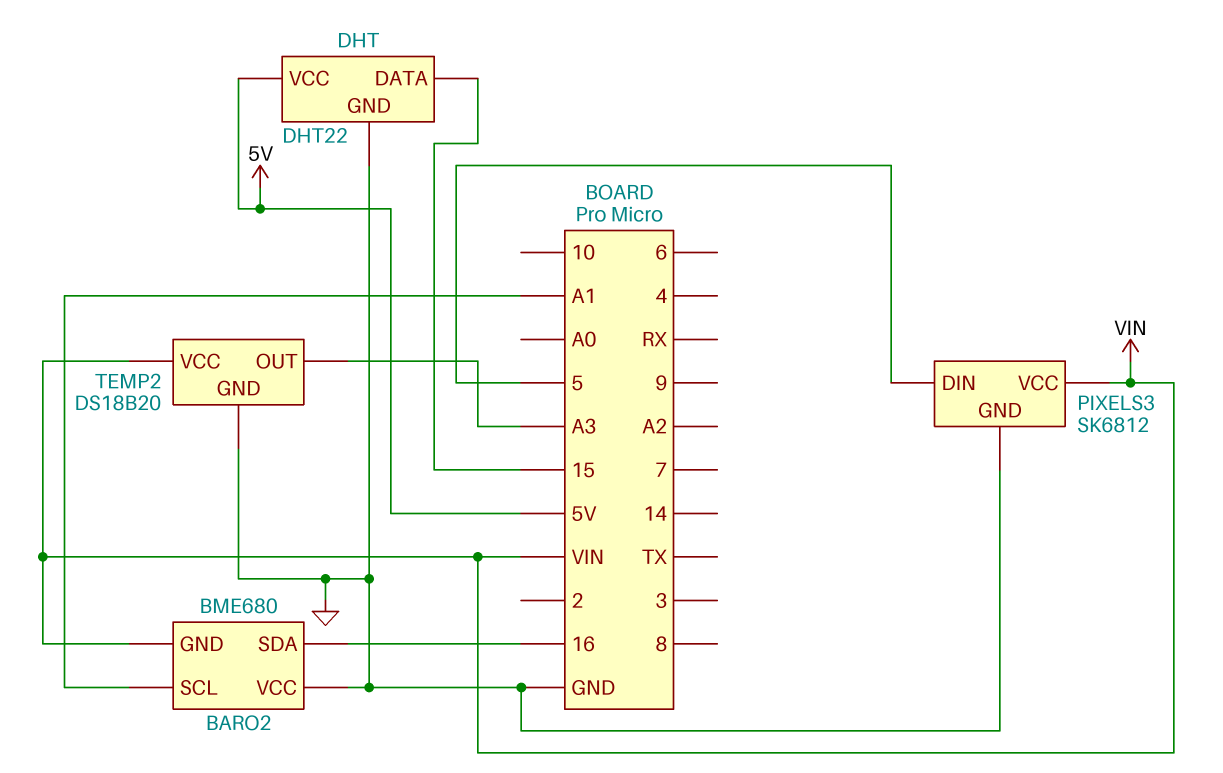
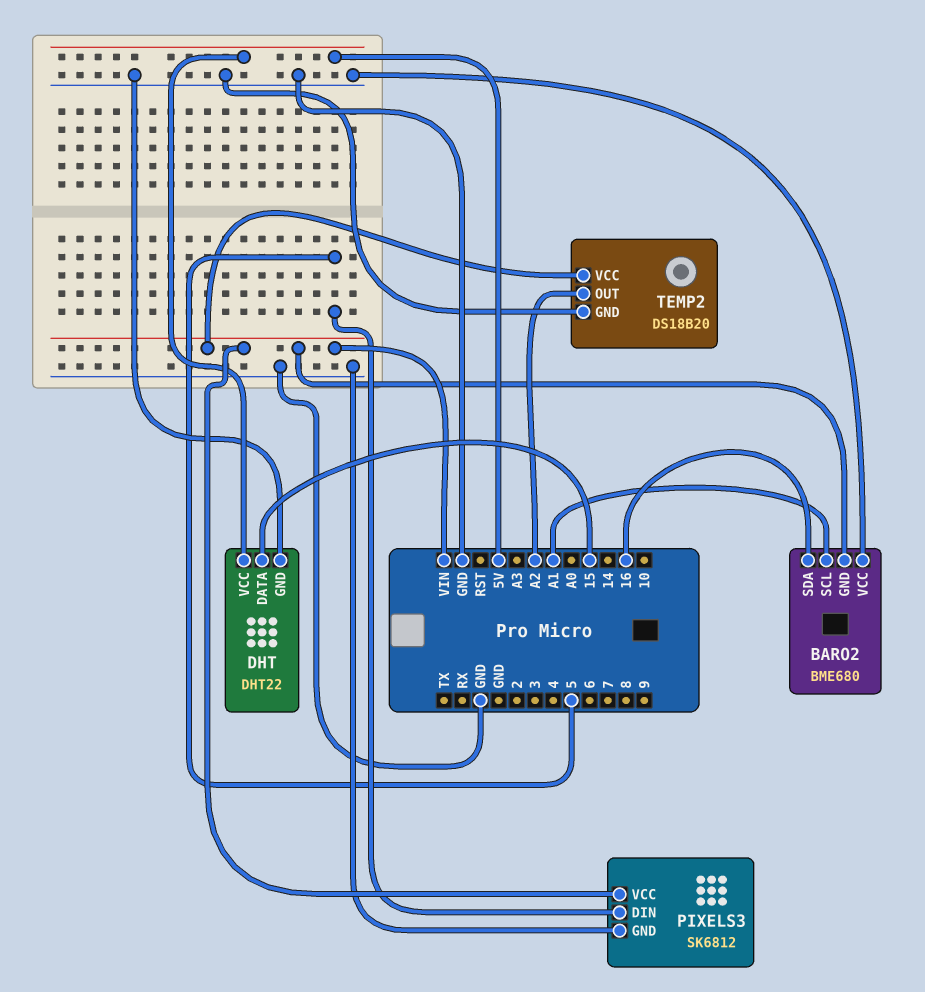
TEMP2 pin OUT: A3 -> A2

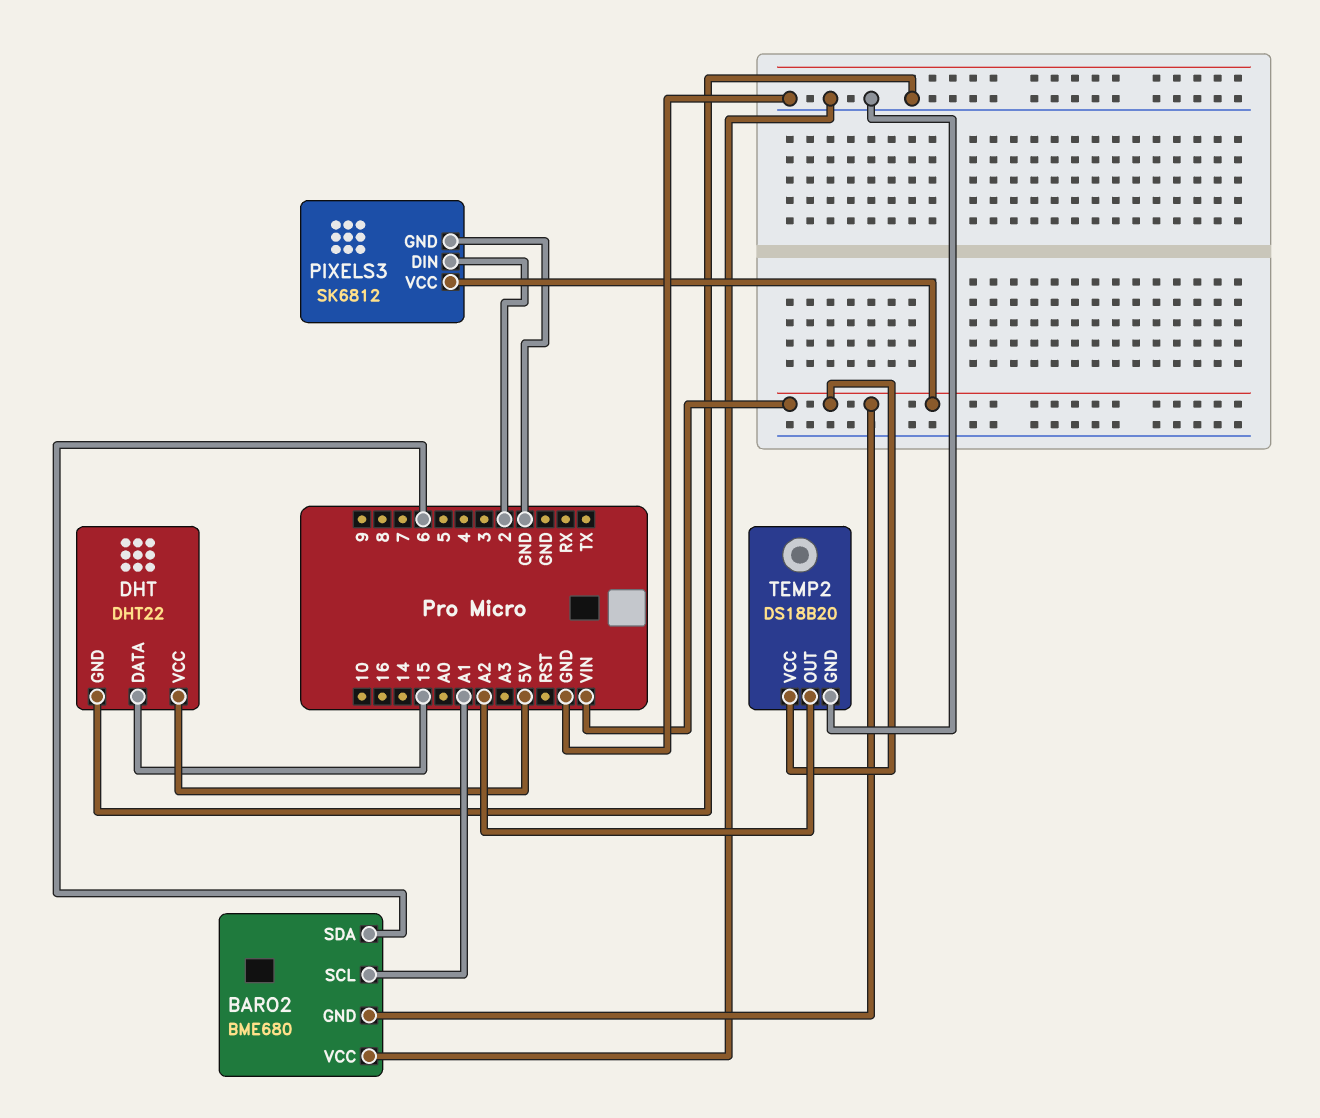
BARO2 pin SDA: 16 -> 6
PIXELS3 pin DIN: 5 -> 2

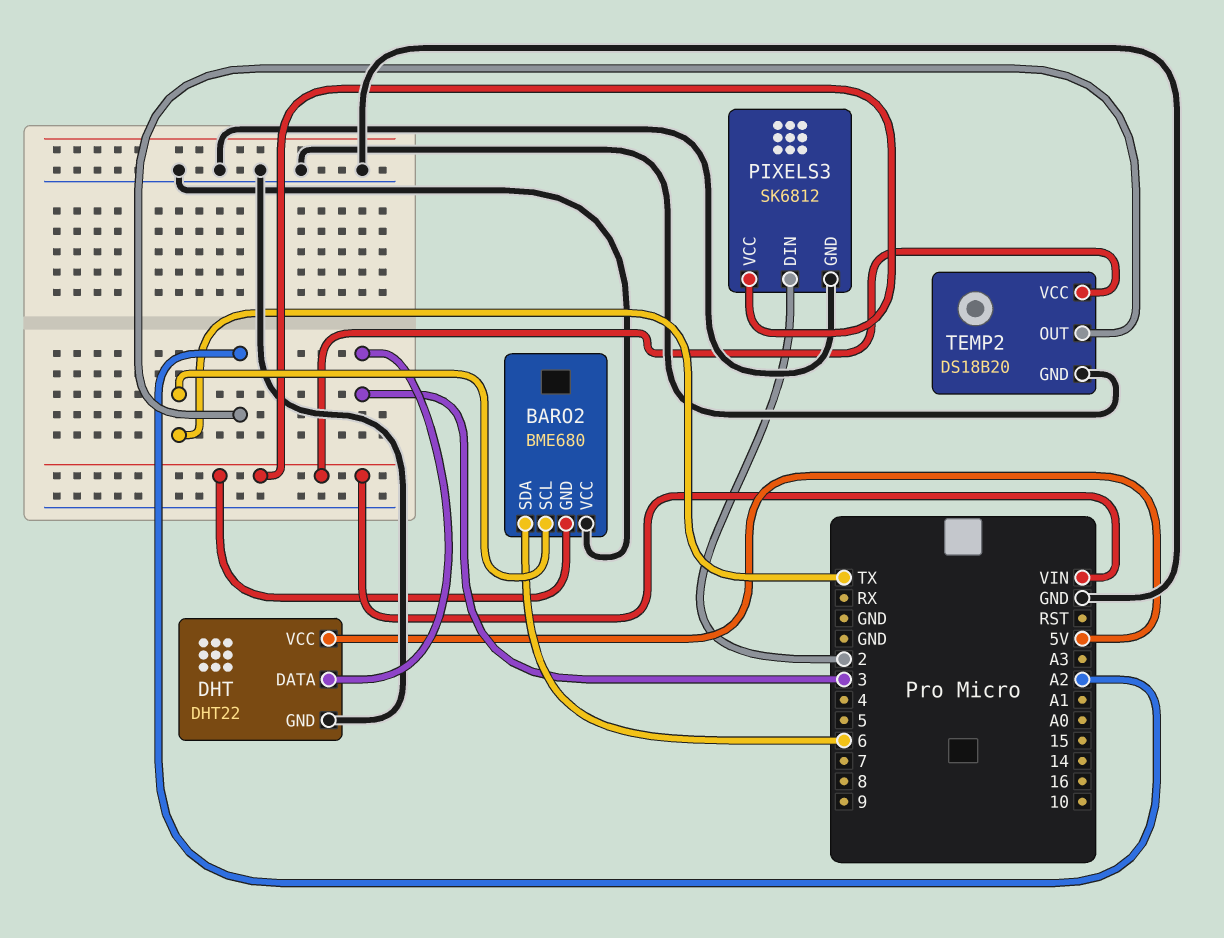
BARO2 pin SCL: A1 -> TX
DHT pin DATA: 15 -> 3

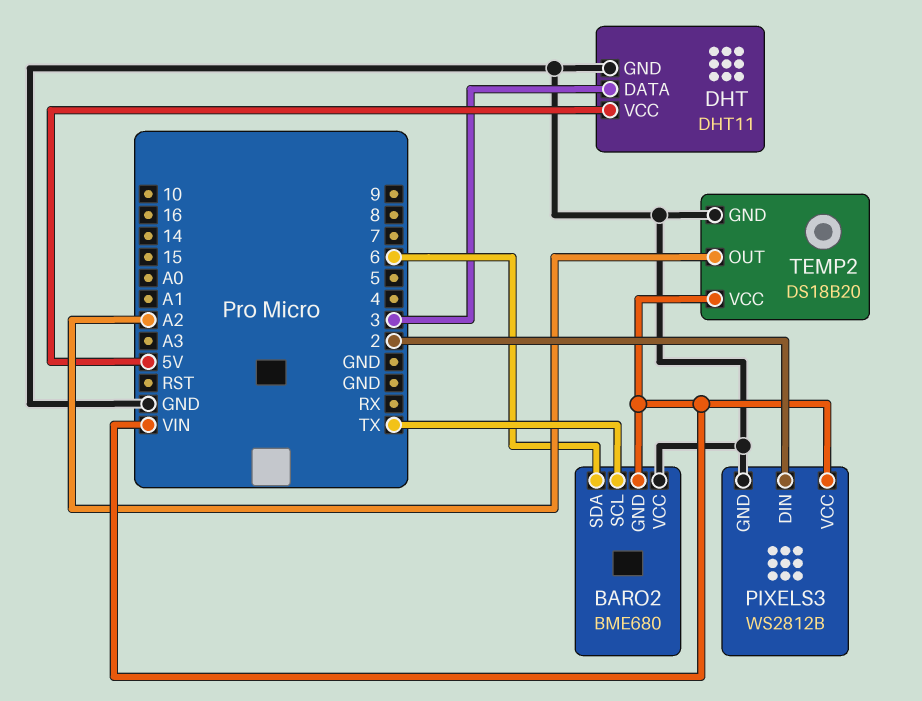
DHT: DHT22 -> DHT11
PIXELS3: SK6812 -> WS2812B

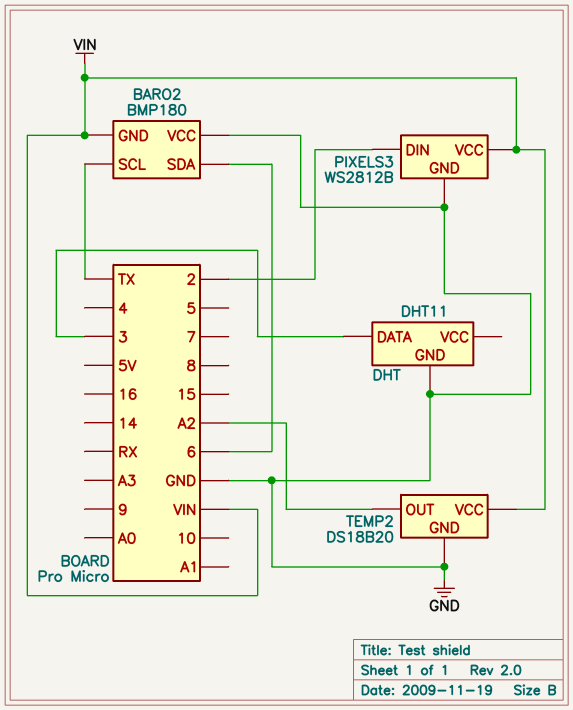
BARO2: BME680 -> BMP180
DHT pin VCC: 5V -> none

